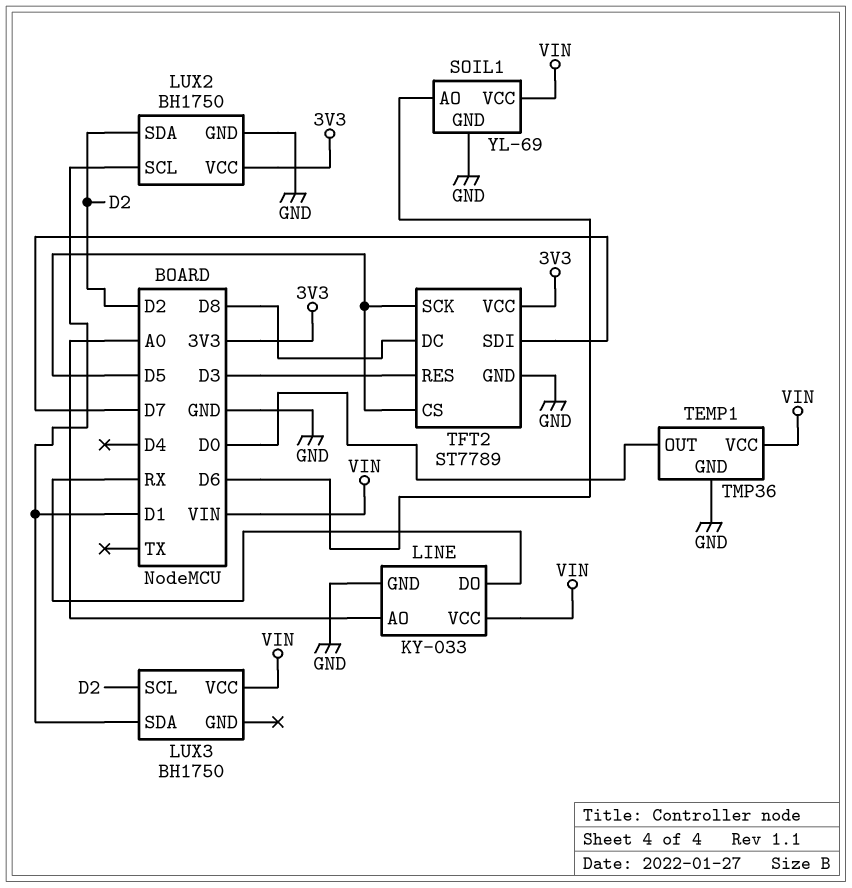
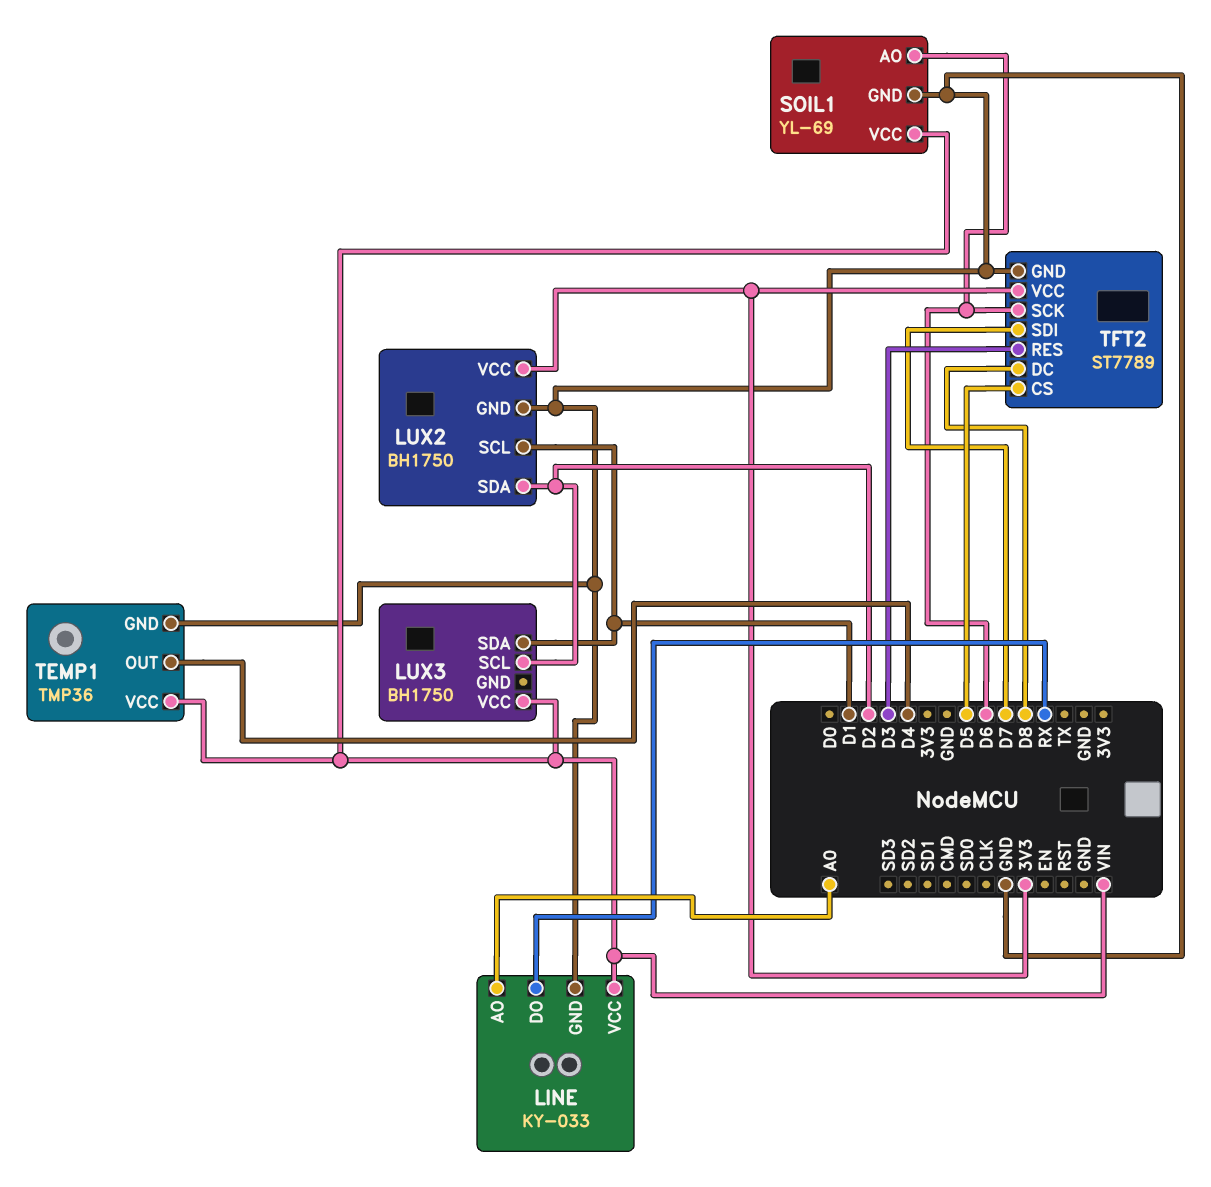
TEMP1 pin OUT: D0 -> D4
TFT2 pin SCK: D5 -> D6

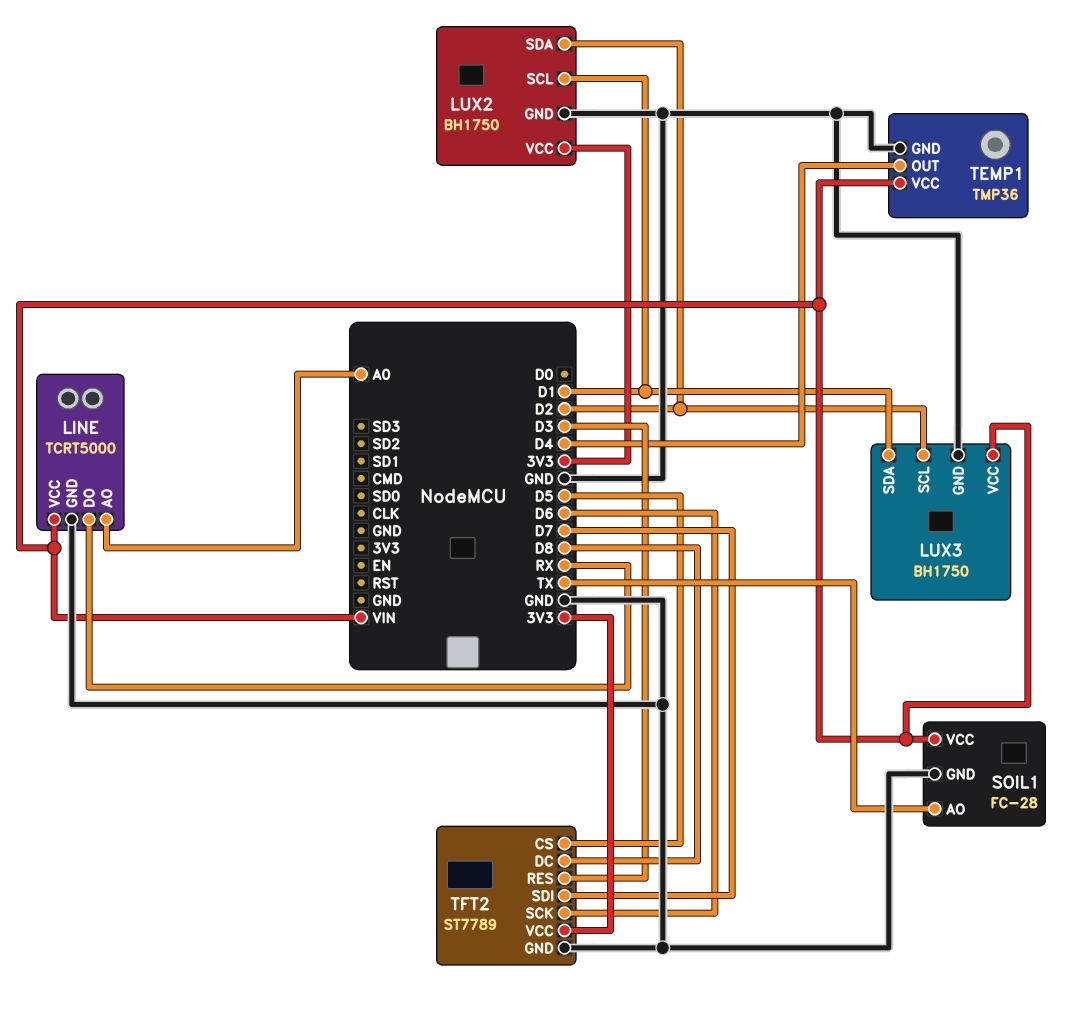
LINE: KY-033 -> TCRT5000
LUX3 pin GND: none -> GND
SOIL1: YL-69 -> FC-28
SOIL1 pin AO: D6 -> TX

